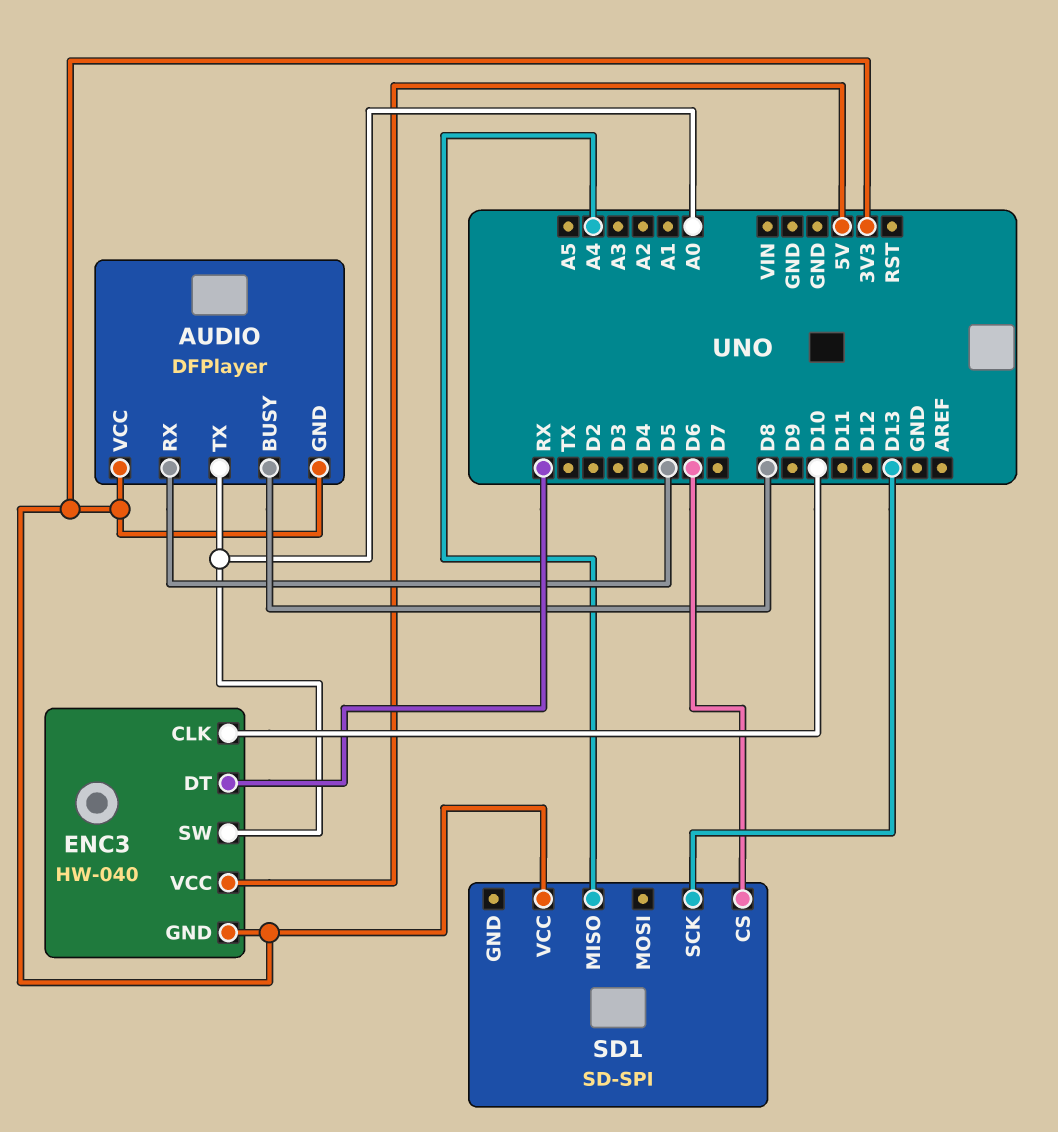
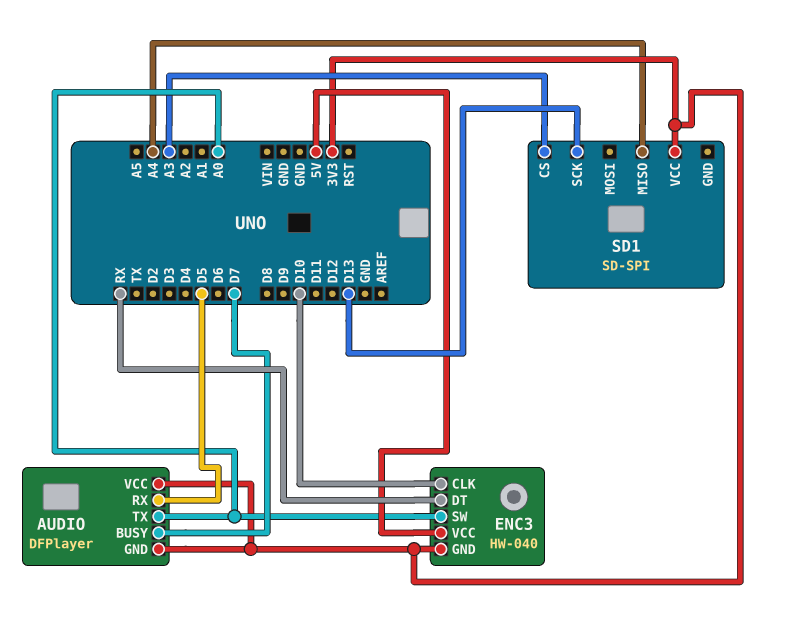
AUDIO pin BUSY: D8 -> D7
SD1 pin CS: D6 -> A3

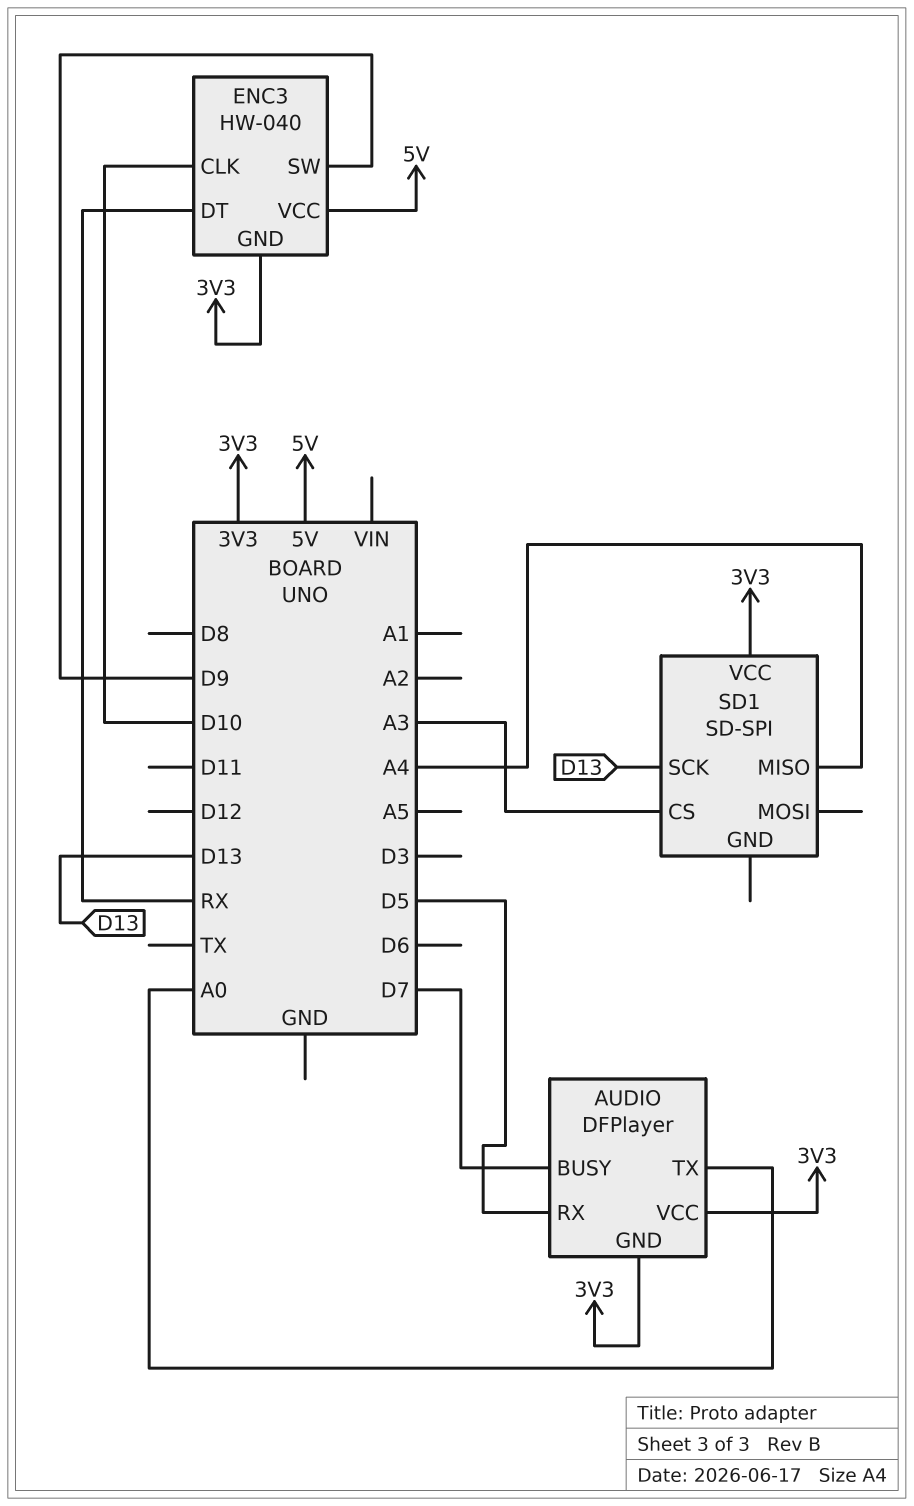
ENC3 pin SW: A0 -> D9

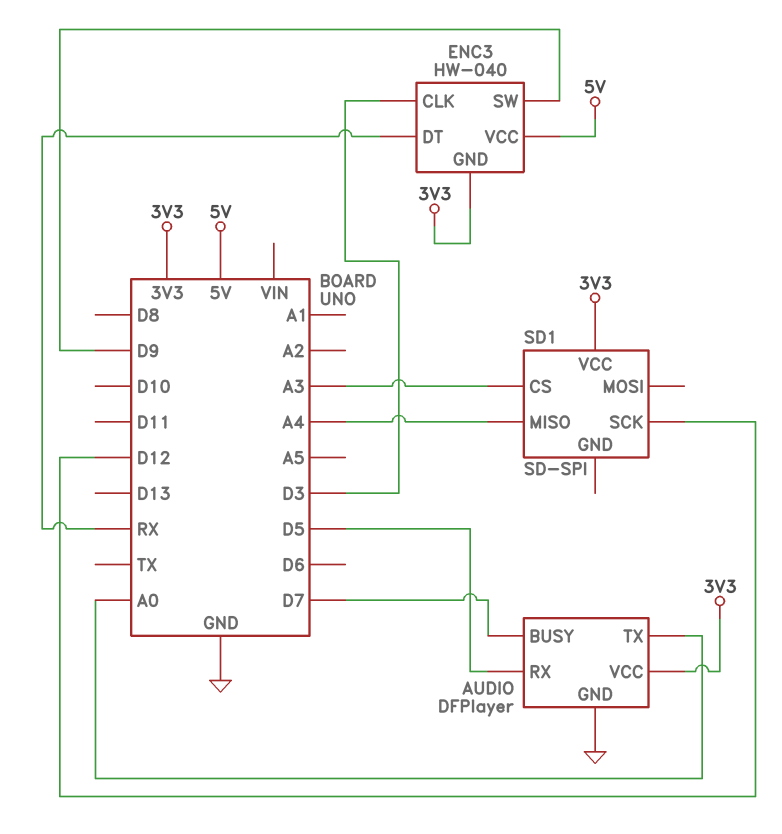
AUDIO pin GND: 3V3 -> GND
ENC3 pin CLK: D10 -> D3
SD1 pin SCK: D13 -> D12

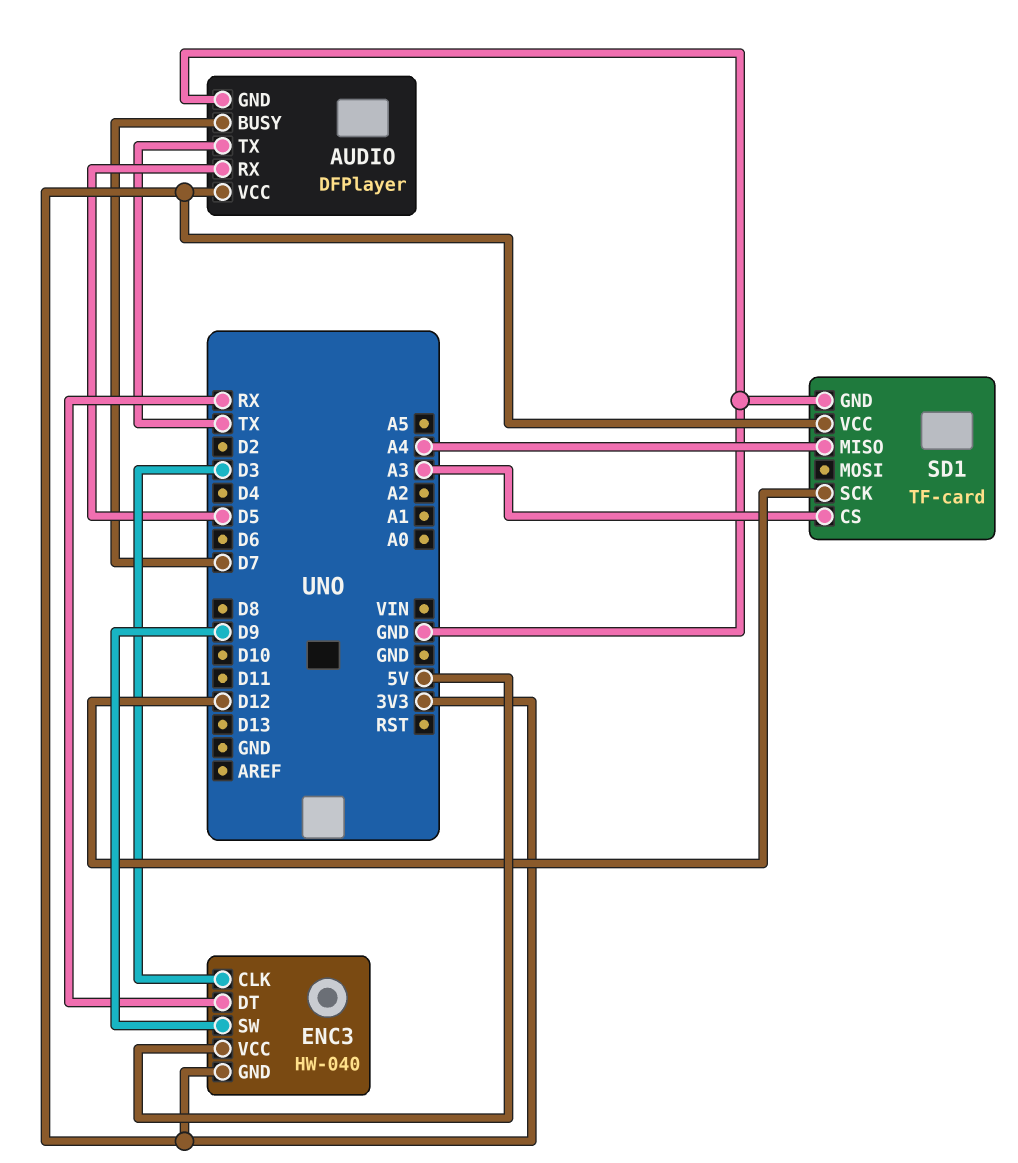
AUDIO pin TX: A0 -> TX
SD1: SD-SPI -> TF-card
SD1 pin GND: none -> GND

